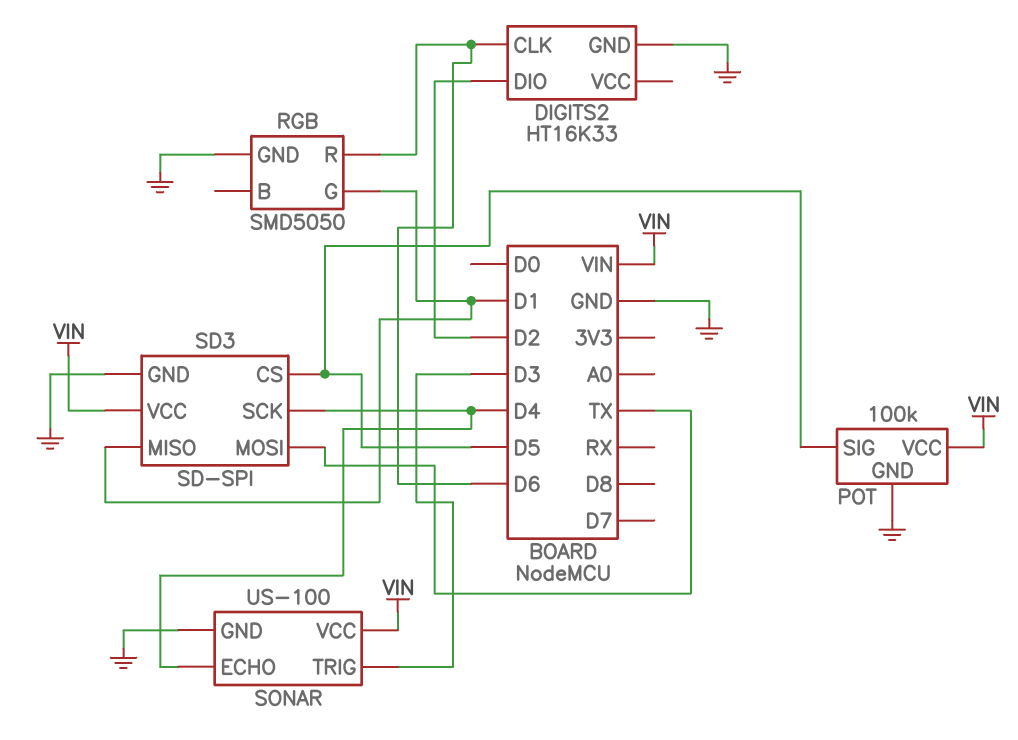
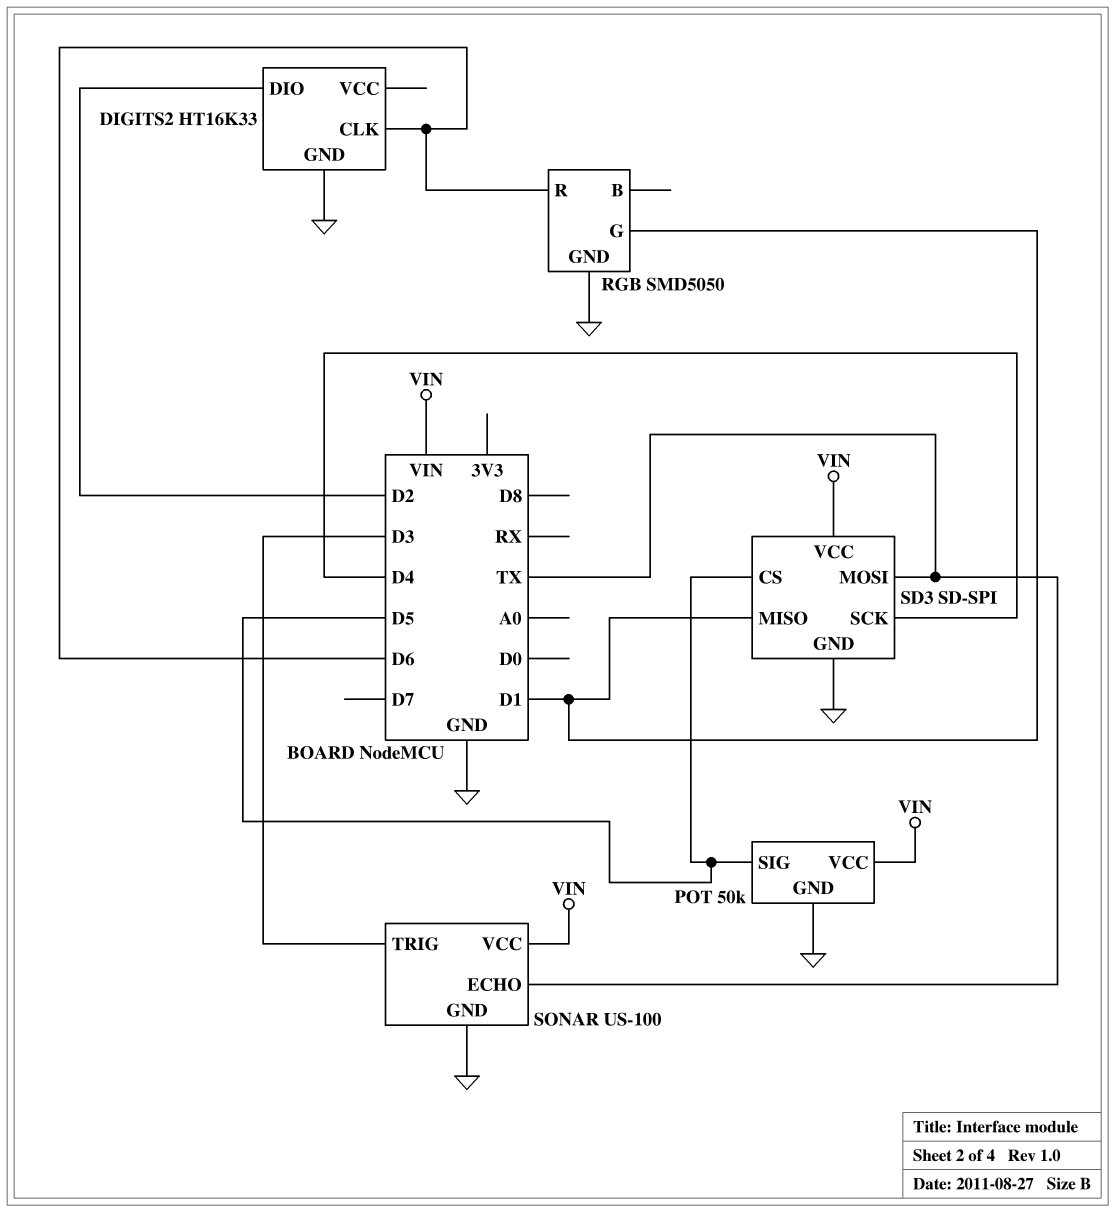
POT: 100k -> 50k
SONAR pin ECHO: D4 -> TX

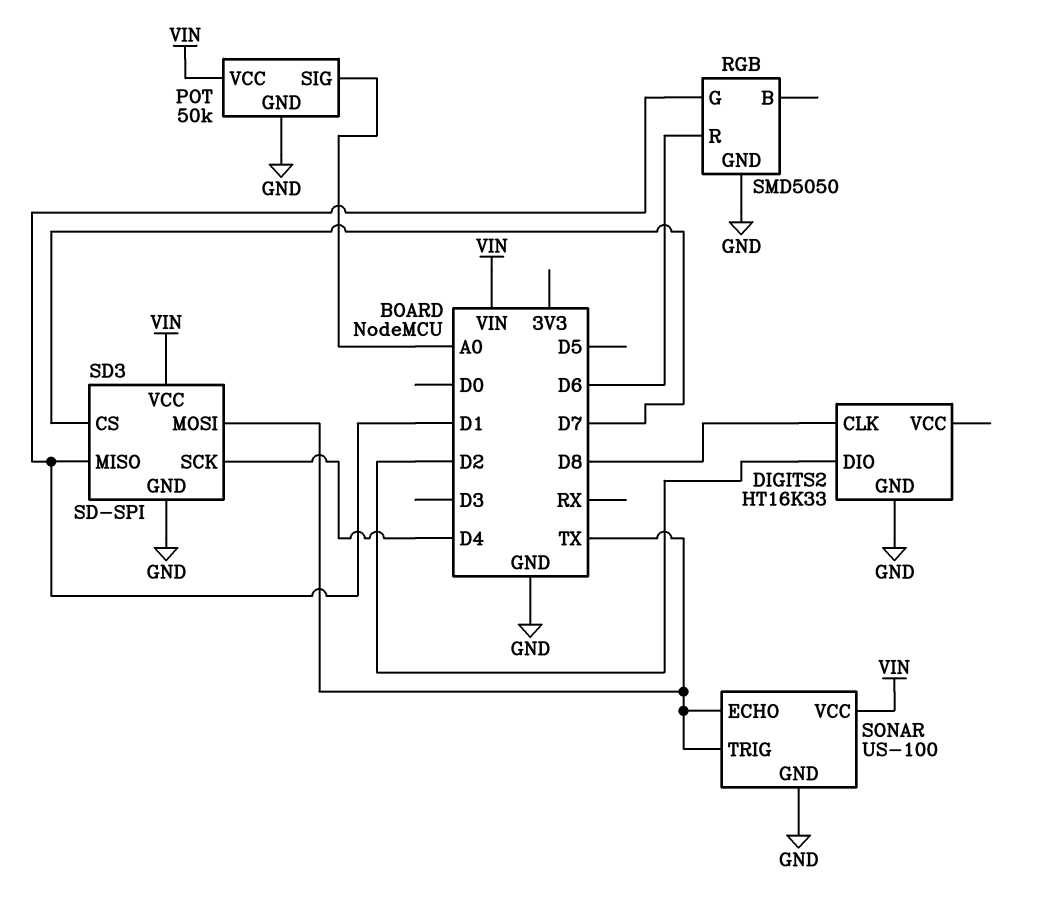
DIGITS2 pin CLK: D6 -> D8
POT pin SIG: D5 -> A0
SD3 pin CS: D5 -> D7
SONAR pin TRIG: D3 -> TX

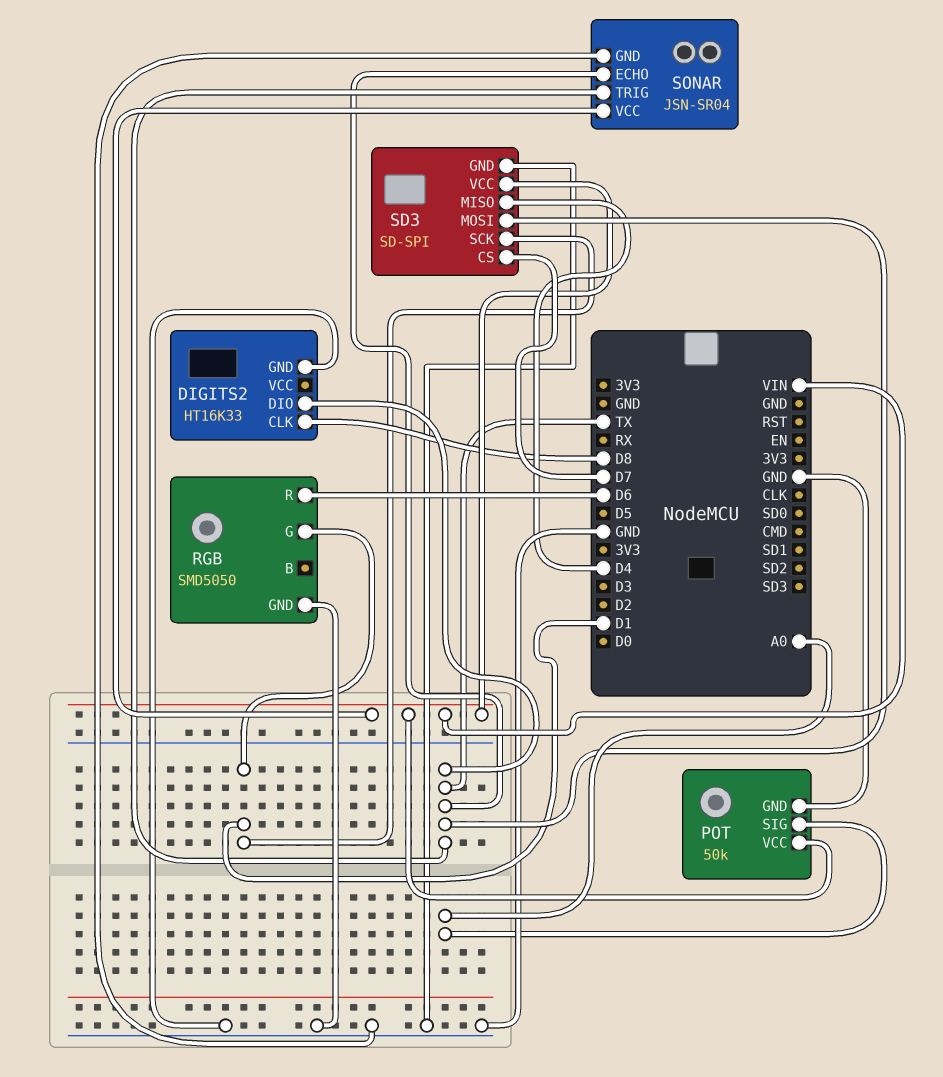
DIGITS2 pin DIO: D2 -> TX
SD3 pin MISO: D1 -> D4
SD3 pin SCK: D4 -> D1
SONAR: US-100 -> JSN-SR04

